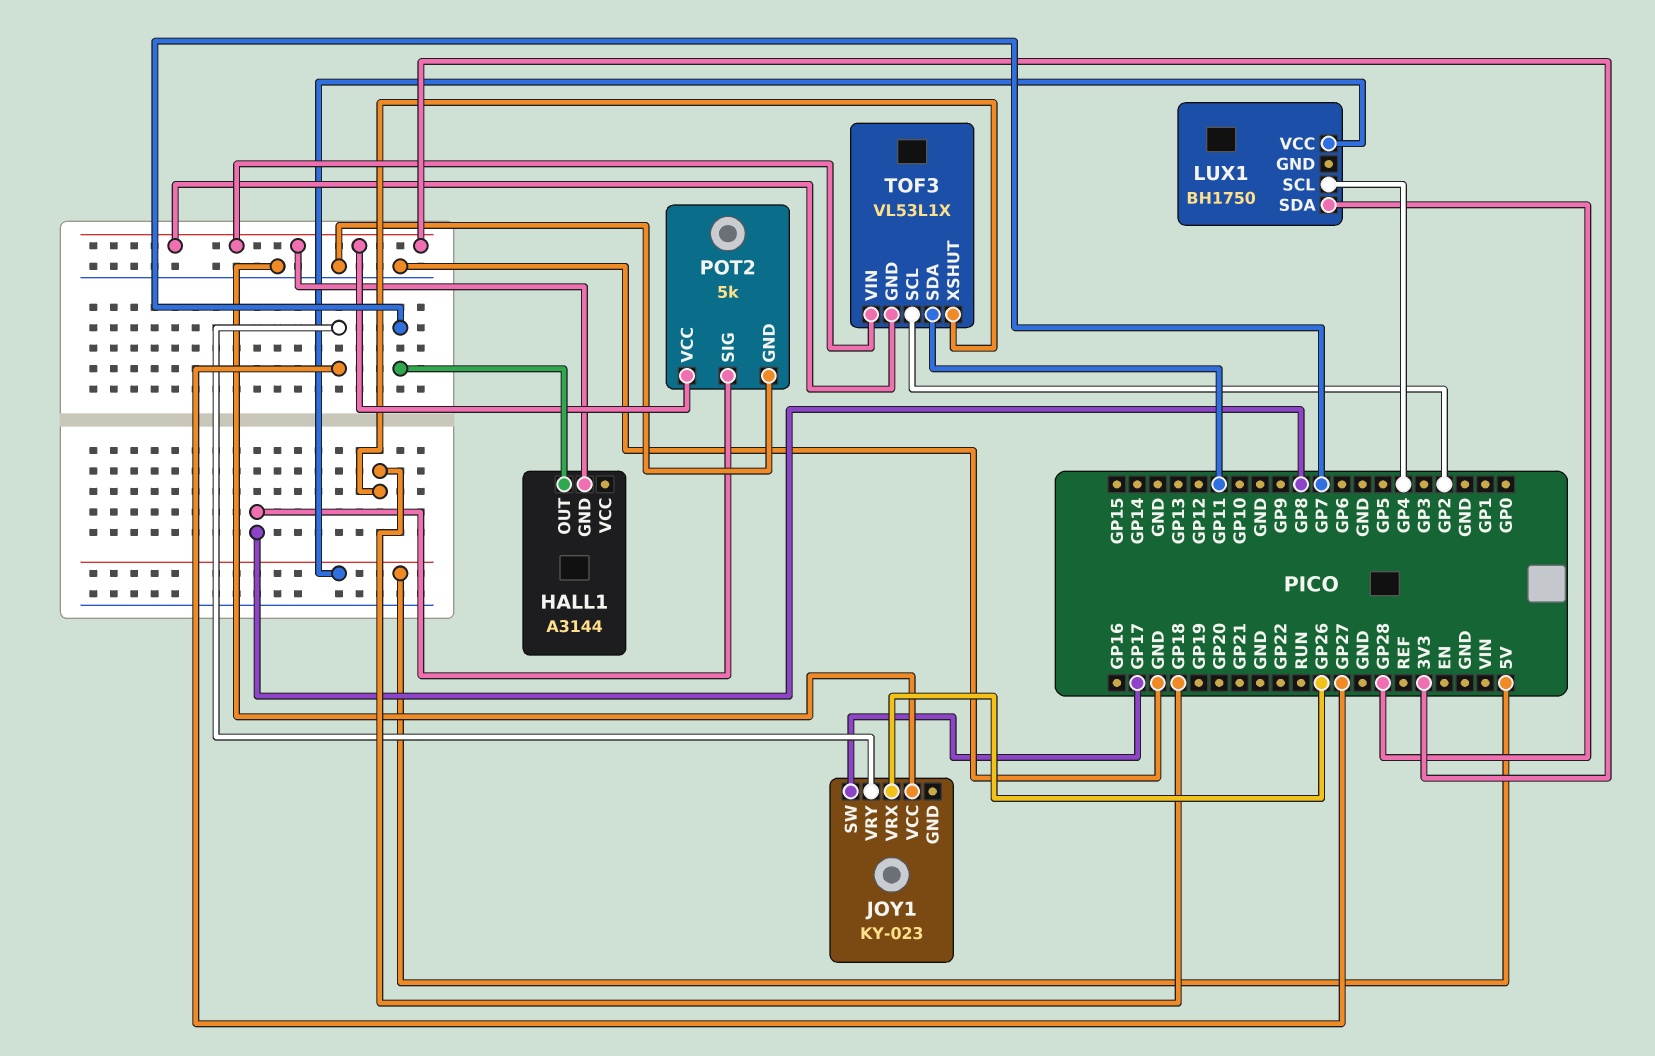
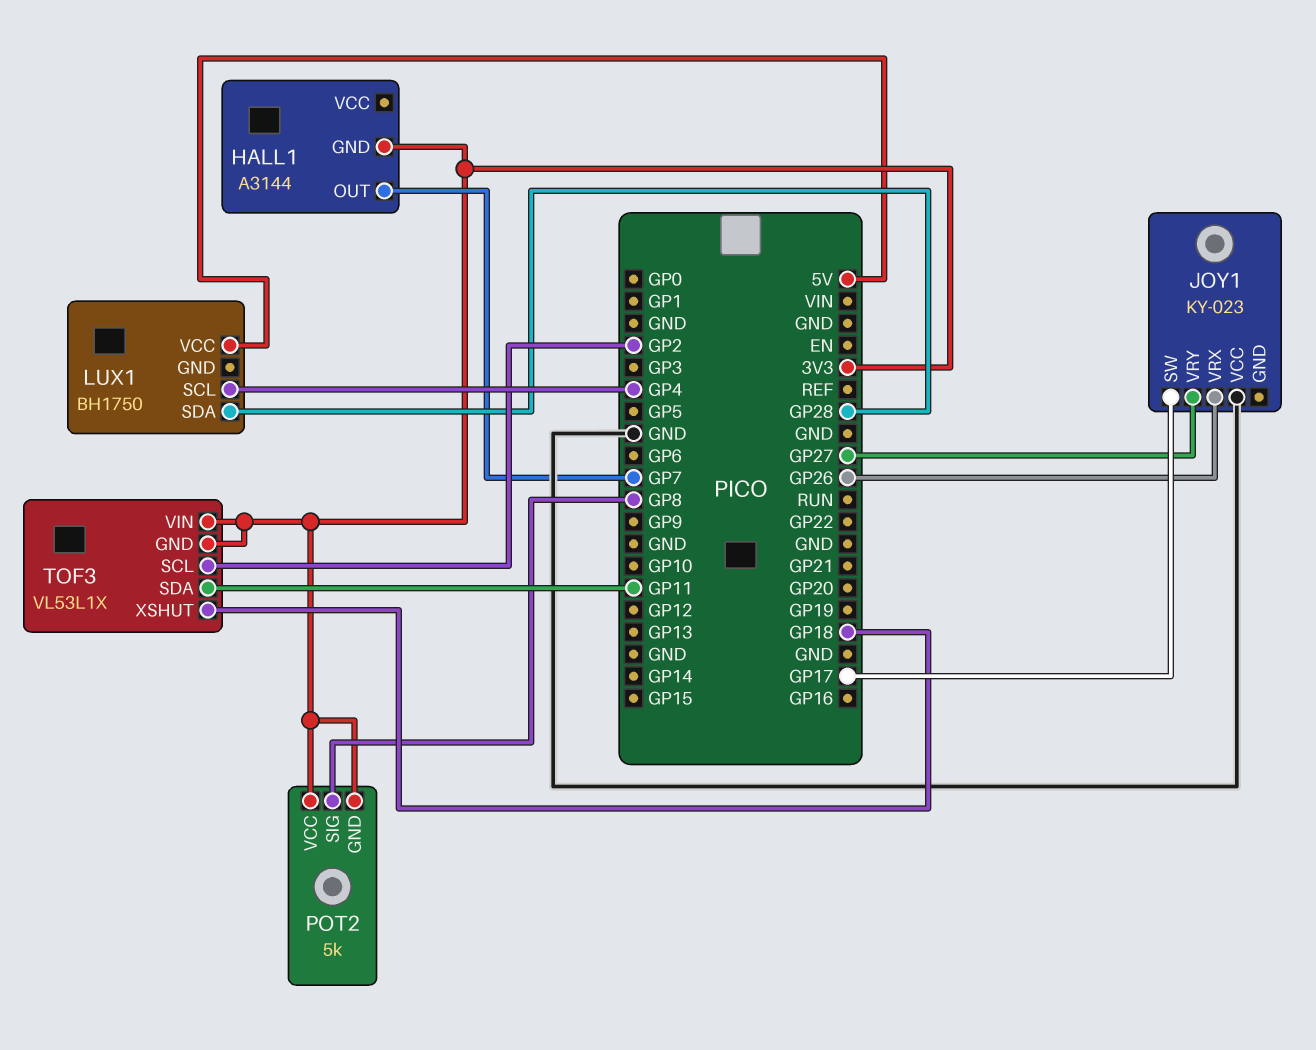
POT2 pin GND: GND -> 3V3

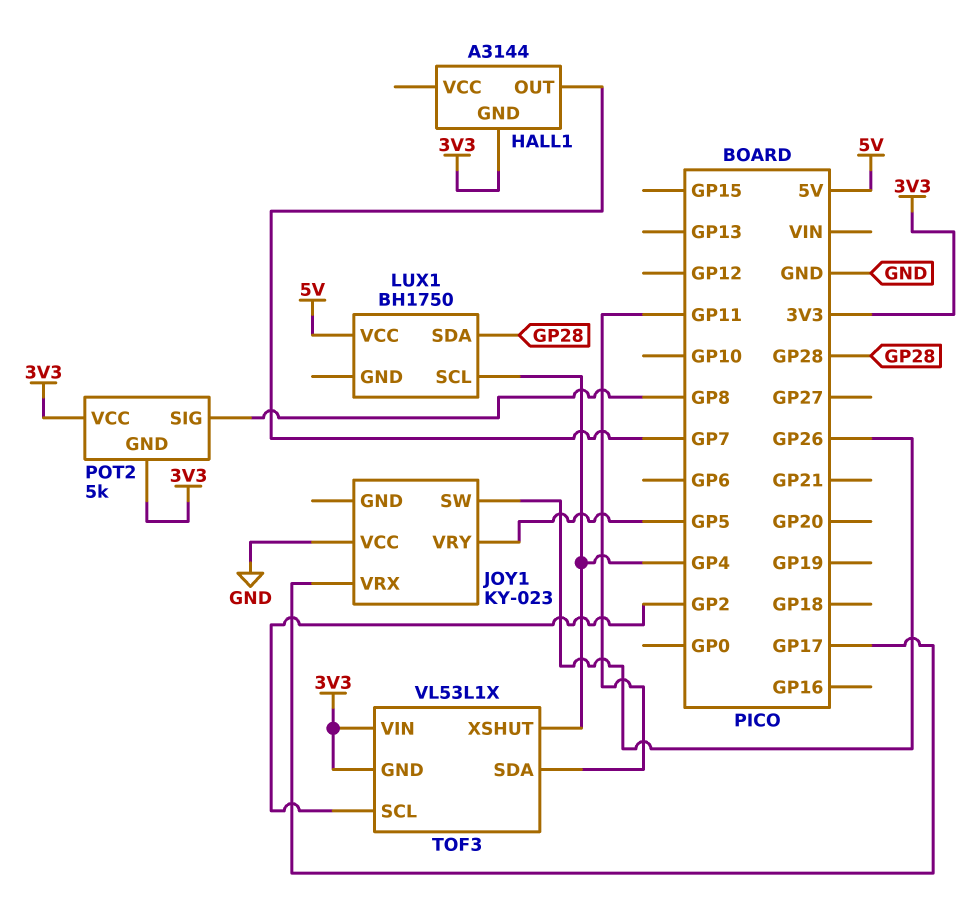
JOY1 pin SW: GP17 -> GP26
JOY1 pin VRX: GP26 -> GP17
JOY1 pin VRY: GP27 -> GP5
TOF3 pin XSHUT: GP18 -> GP4

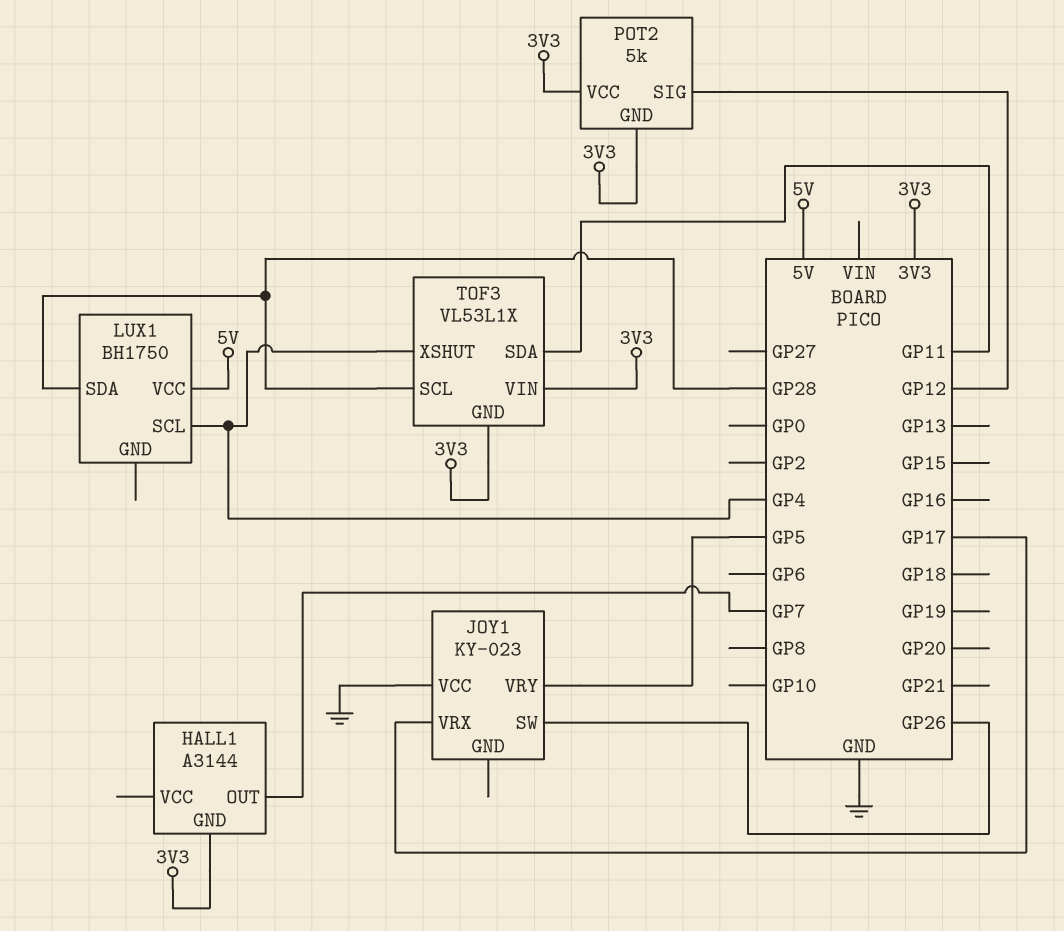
POT2 pin SIG: GP8 -> GP12
TOF3 pin SCL: GP2 -> GP28

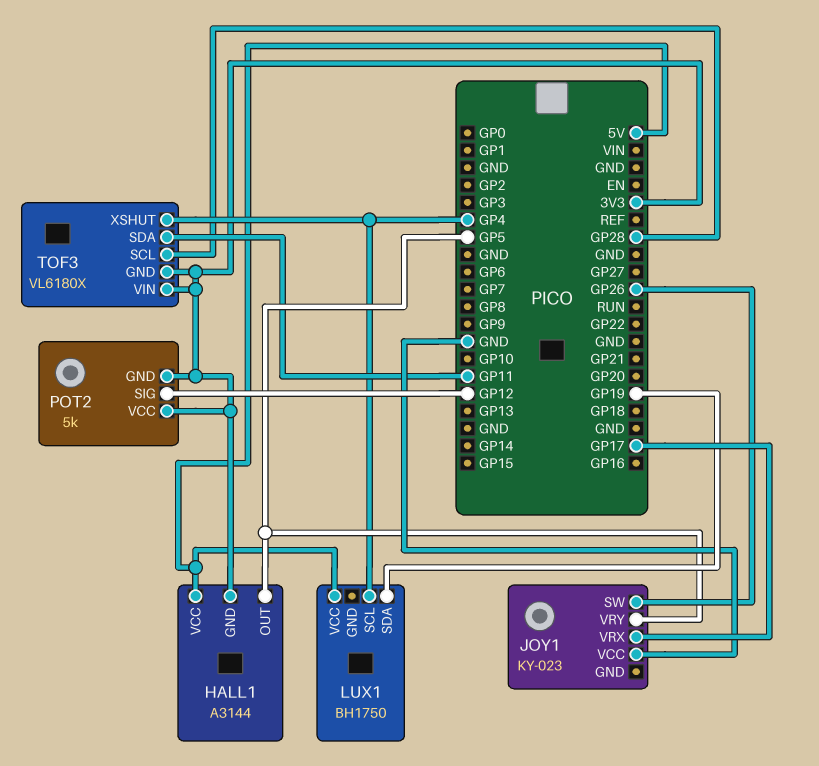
HALL1 pin OUT: GP7 -> GP5
HALL1 pin VCC: none -> 5V
LUX1 pin SDA: GP28 -> GP19
TOF3: VL53L1X -> VL6180X

